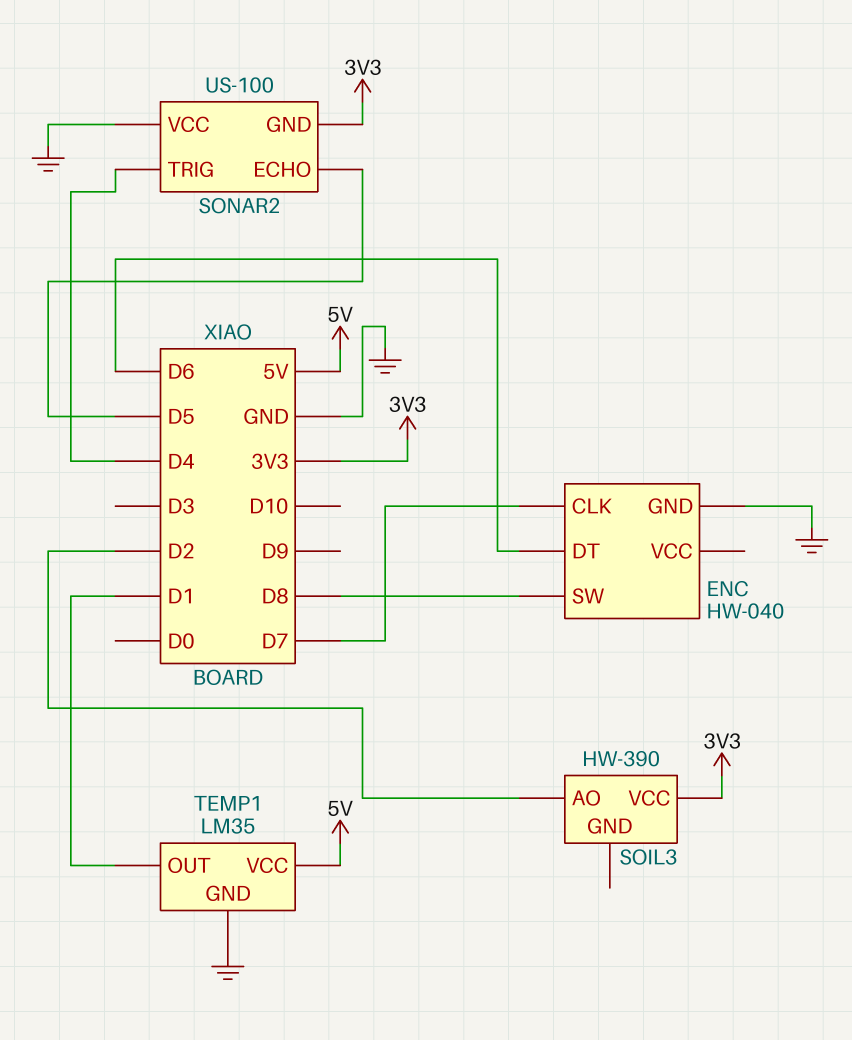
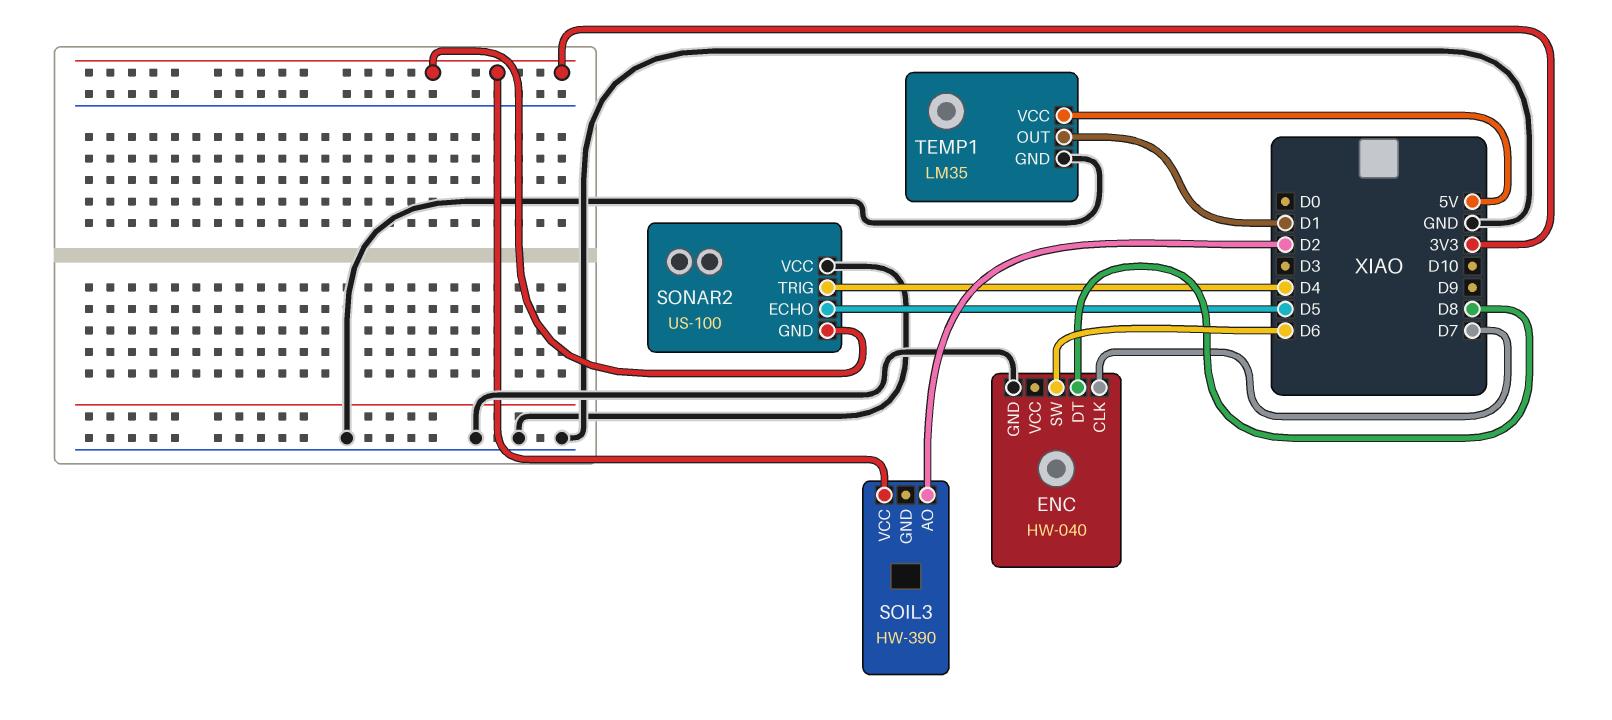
ENC pin DT: D6 -> D8
ENC pin SW: D8 -> D6

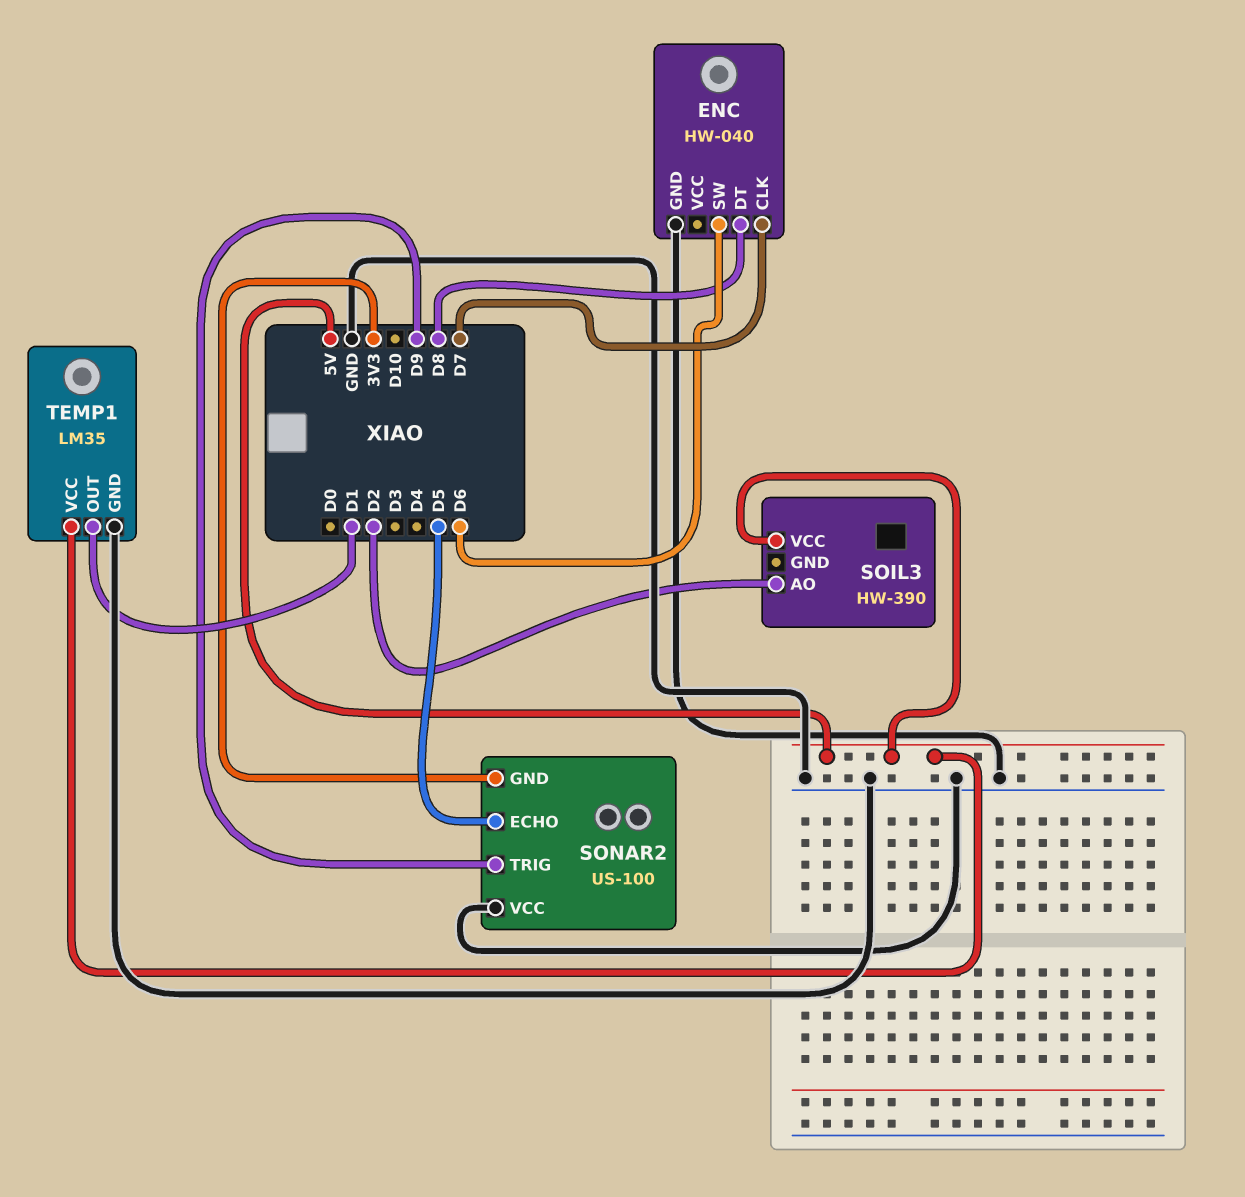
SOIL3 pin VCC: 3V3 -> 5V
SONAR2 pin TRIG: D4 -> D9

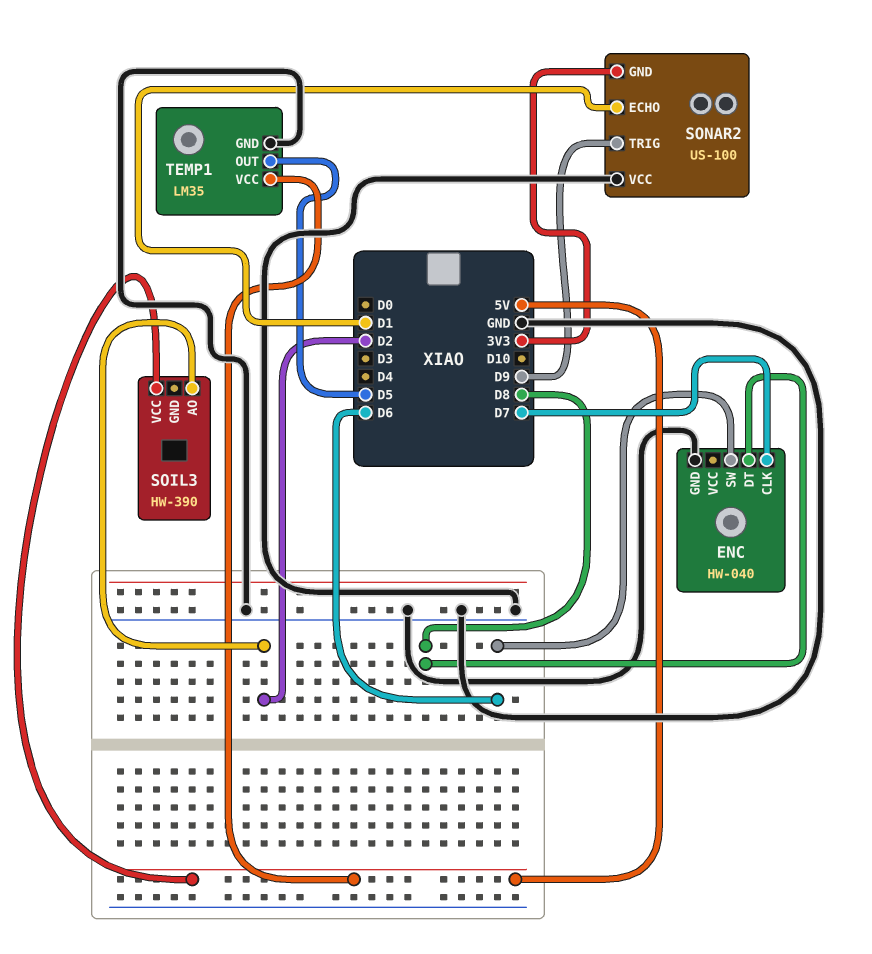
SONAR2 pin ECHO: D5 -> D1
TEMP1 pin OUT: D1 -> D5

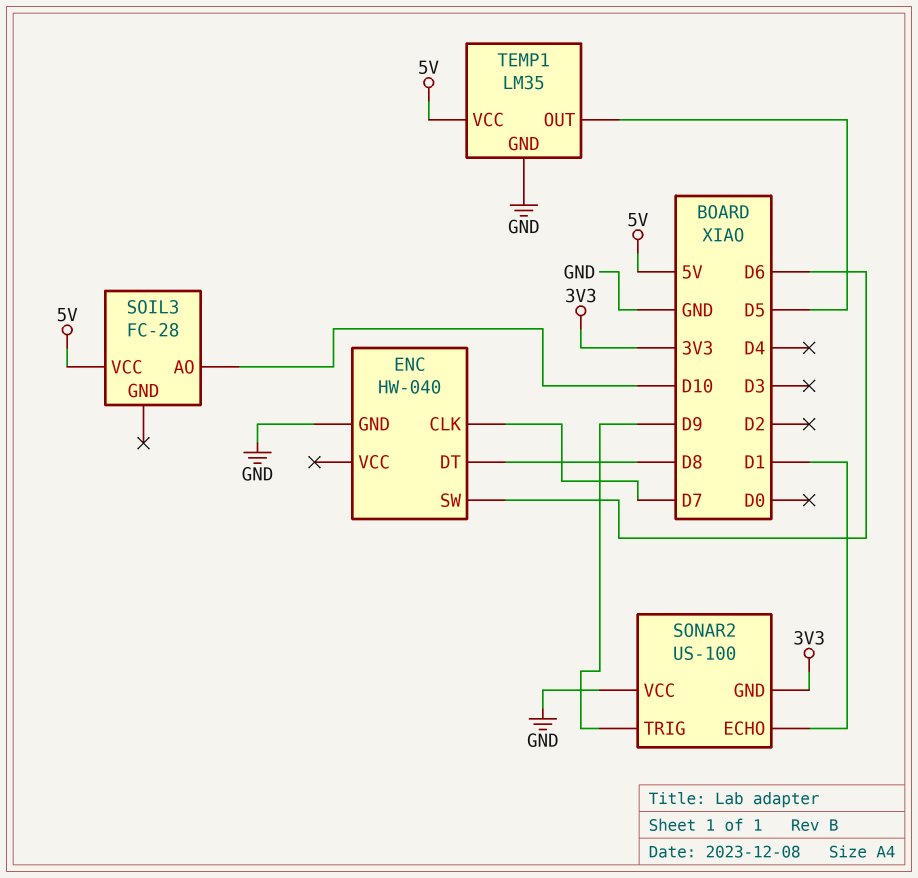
SOIL3: HW-390 -> FC-28
SOIL3 pin AO: D2 -> D10

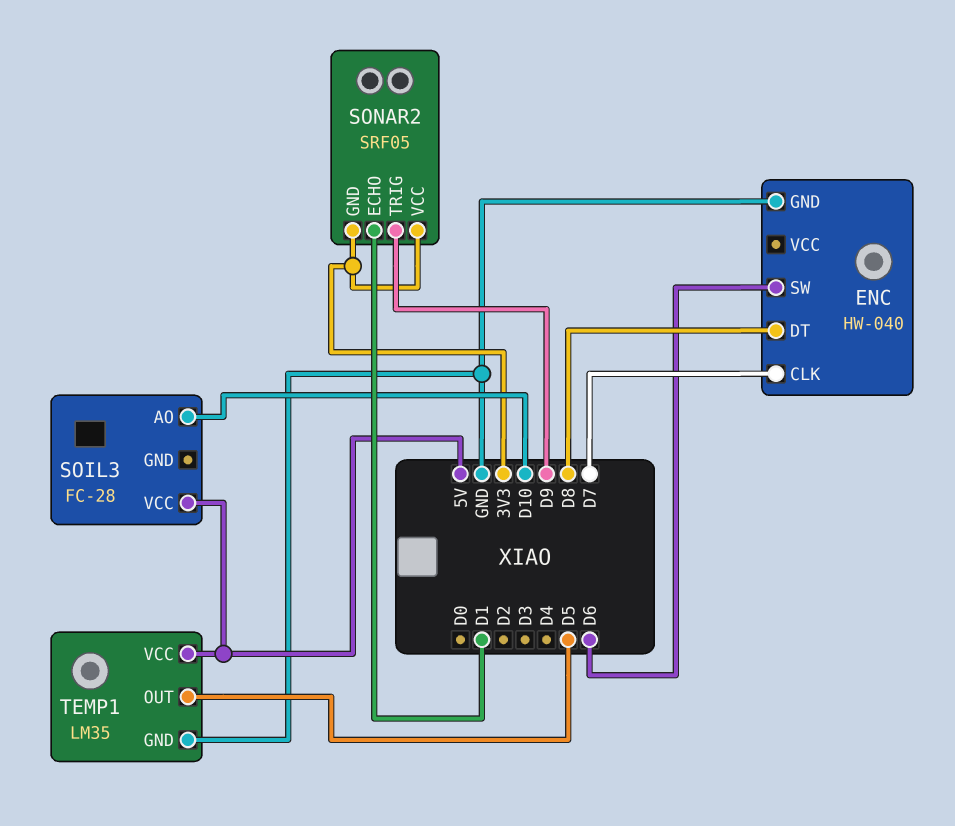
SONAR2: US-100 -> SRF05
SONAR2 pin VCC: GND -> 3V3

